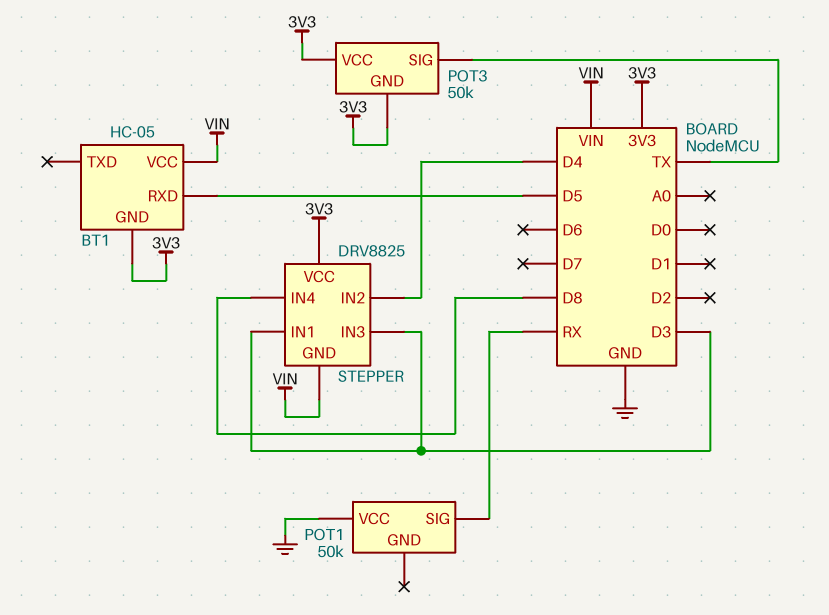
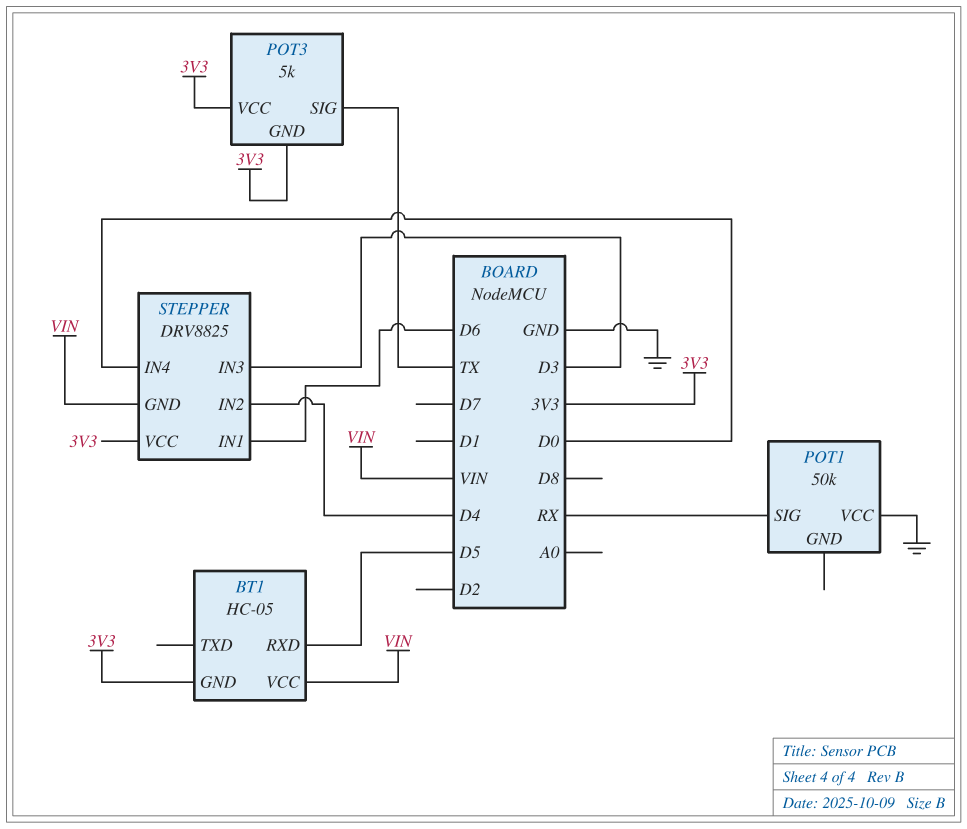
POT3: 50k -> 5k
STEPPER pin IN1: D3 -> D6
STEPPER pin IN4: D8 -> D0

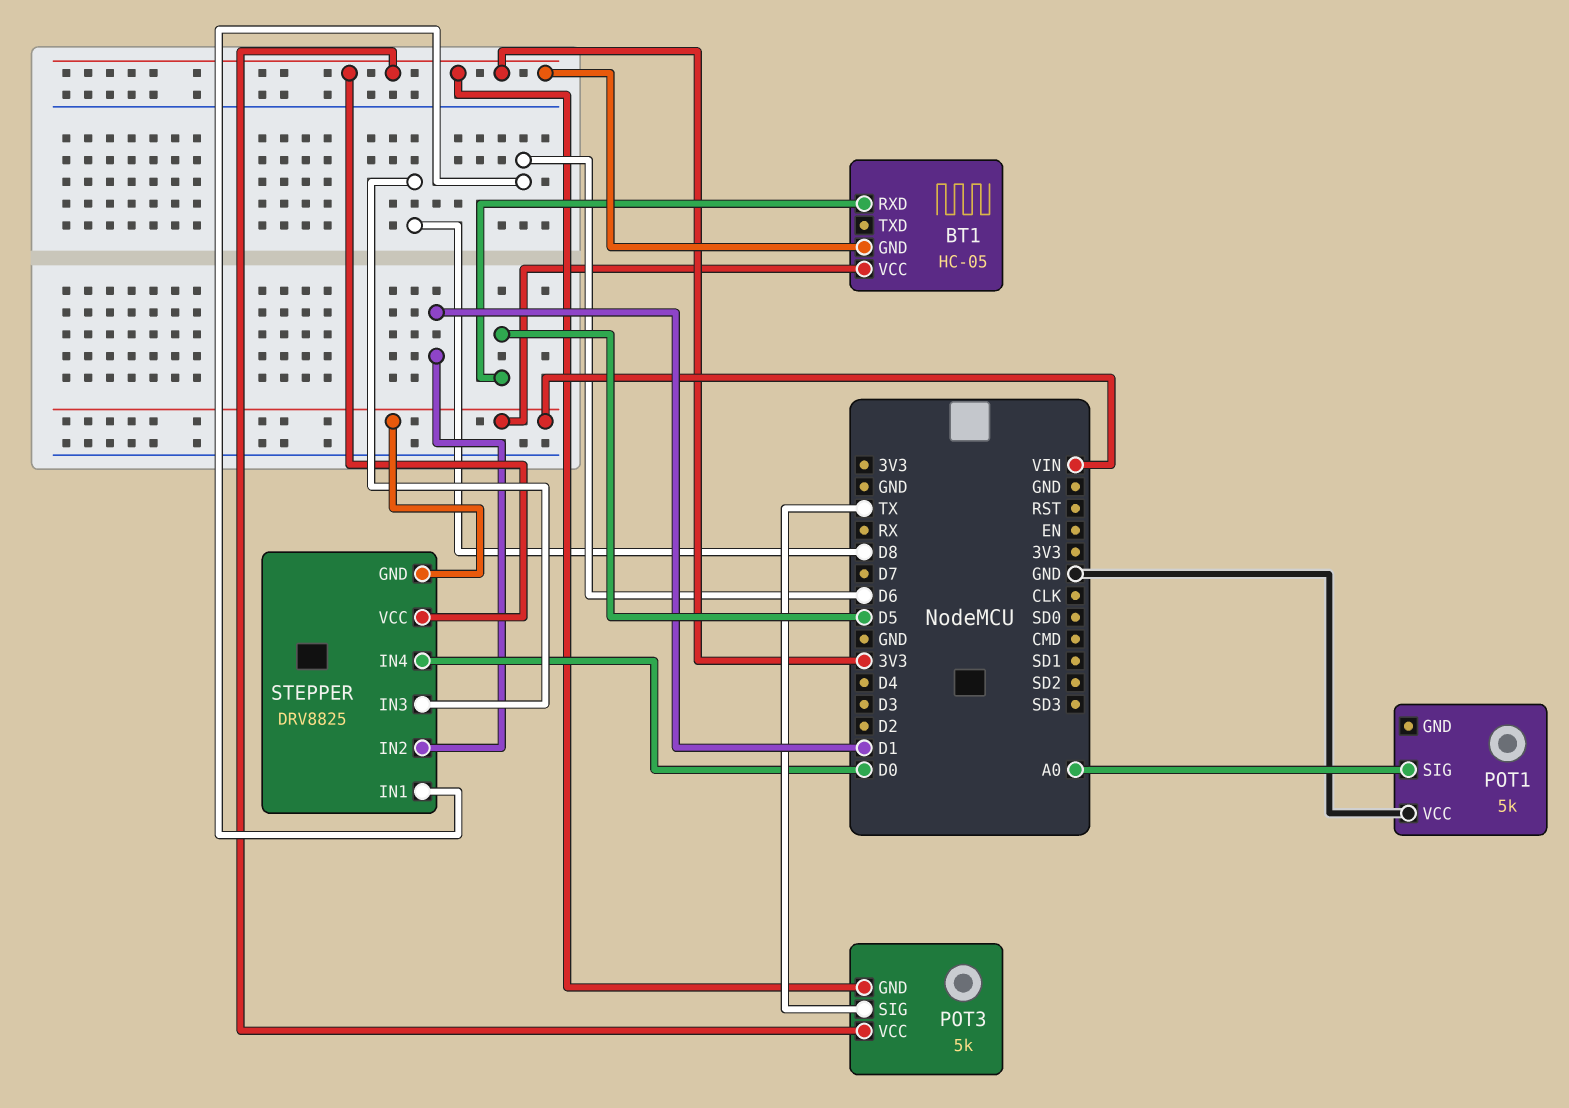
POT1: 50k -> 5k
POT1 pin SIG: RX -> A0
STEPPER pin IN2: D4 -> D1
STEPPER pin IN3: D3 -> D8

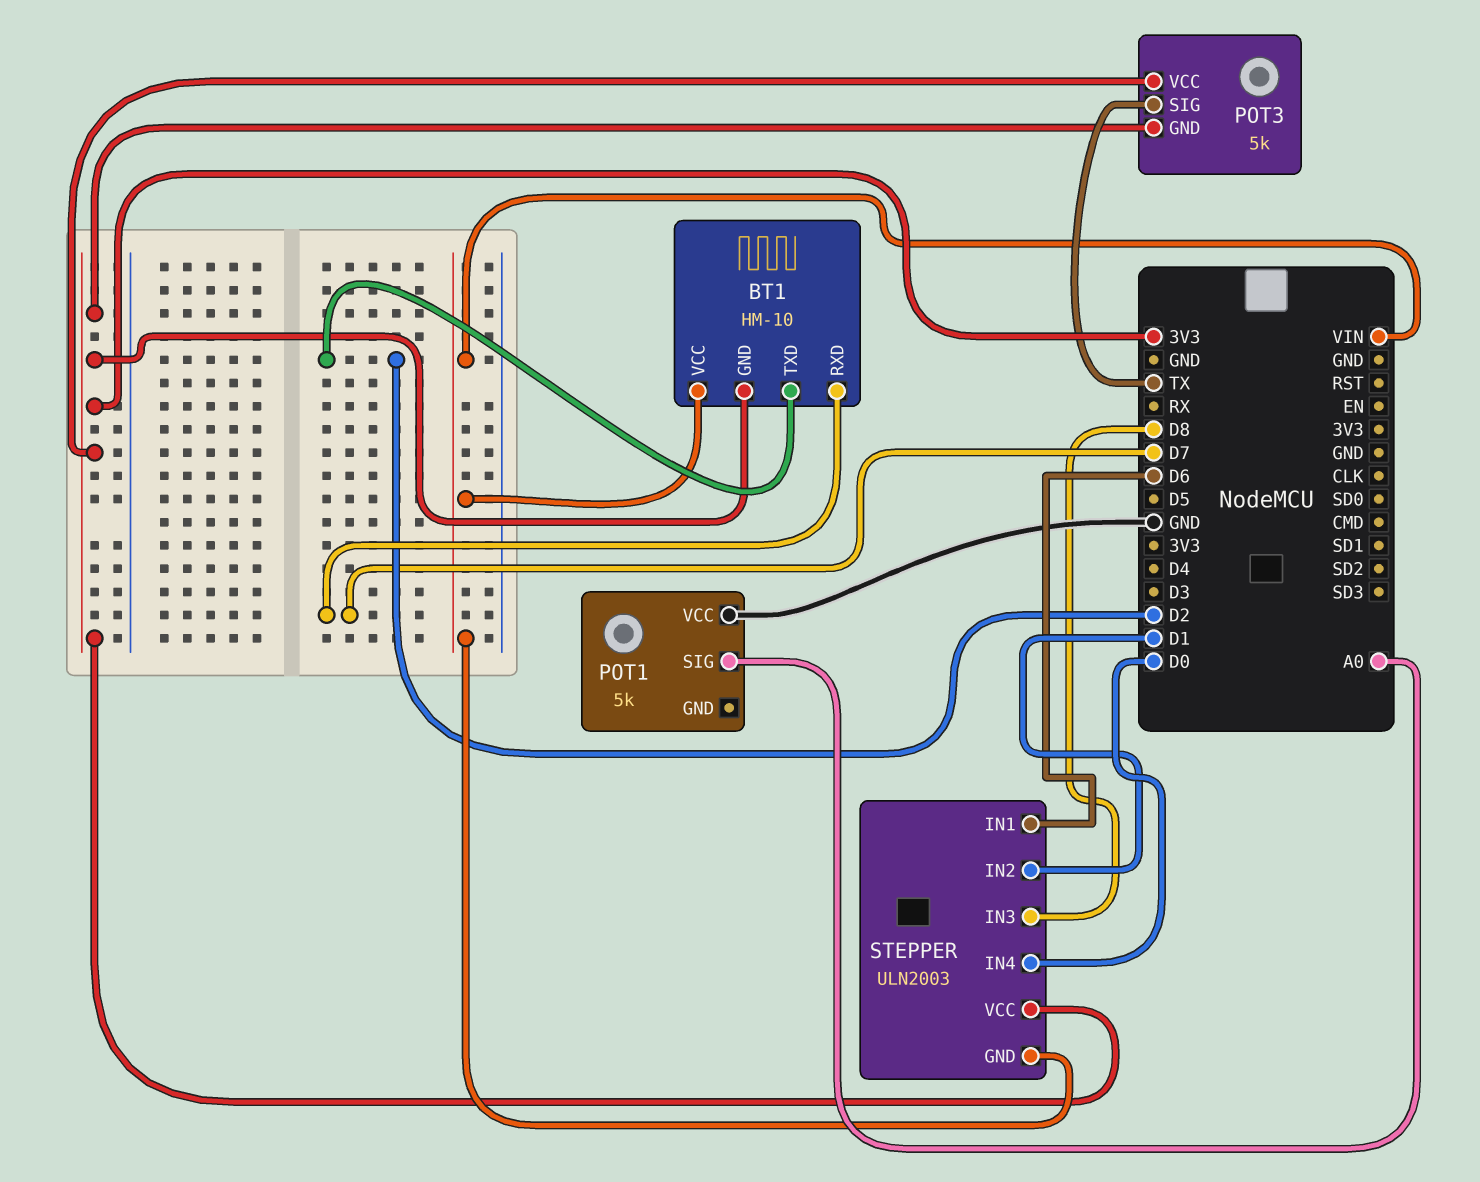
BT1: HC-05 -> HM-10
BT1 pin RXD: D5 -> D7
BT1 pin TXD: none -> D2
STEPPER: DRV8825 -> ULN2003

